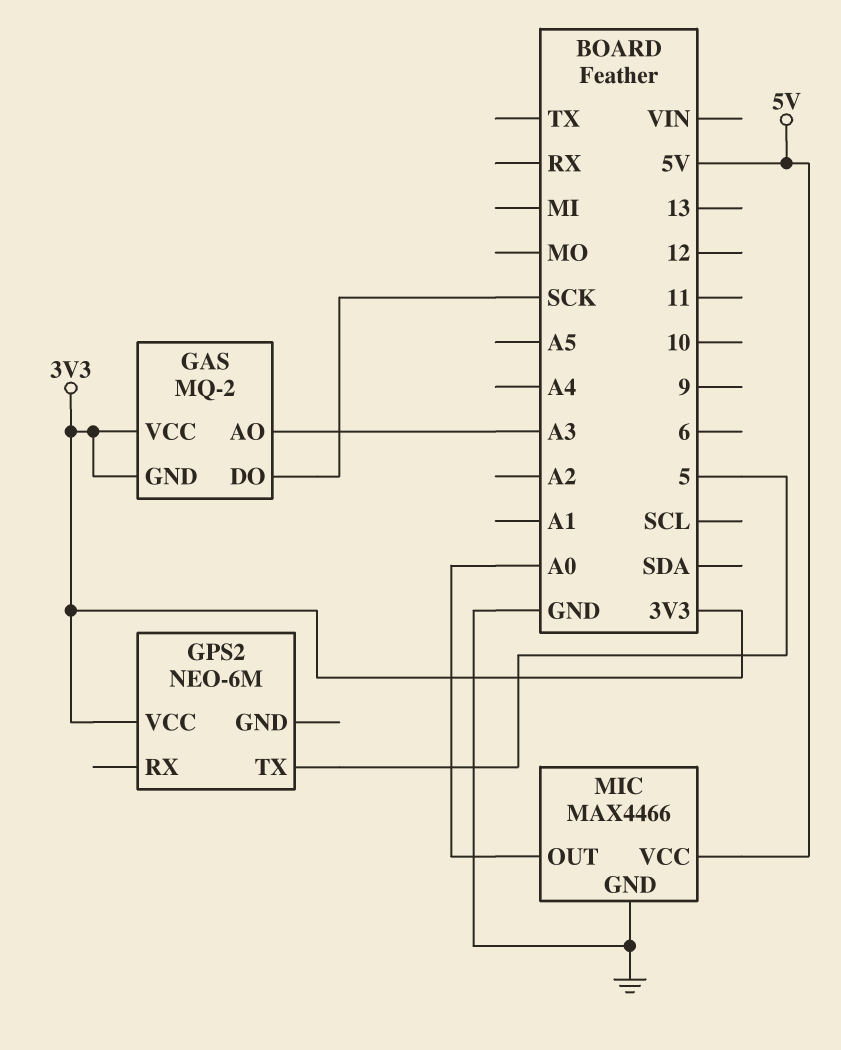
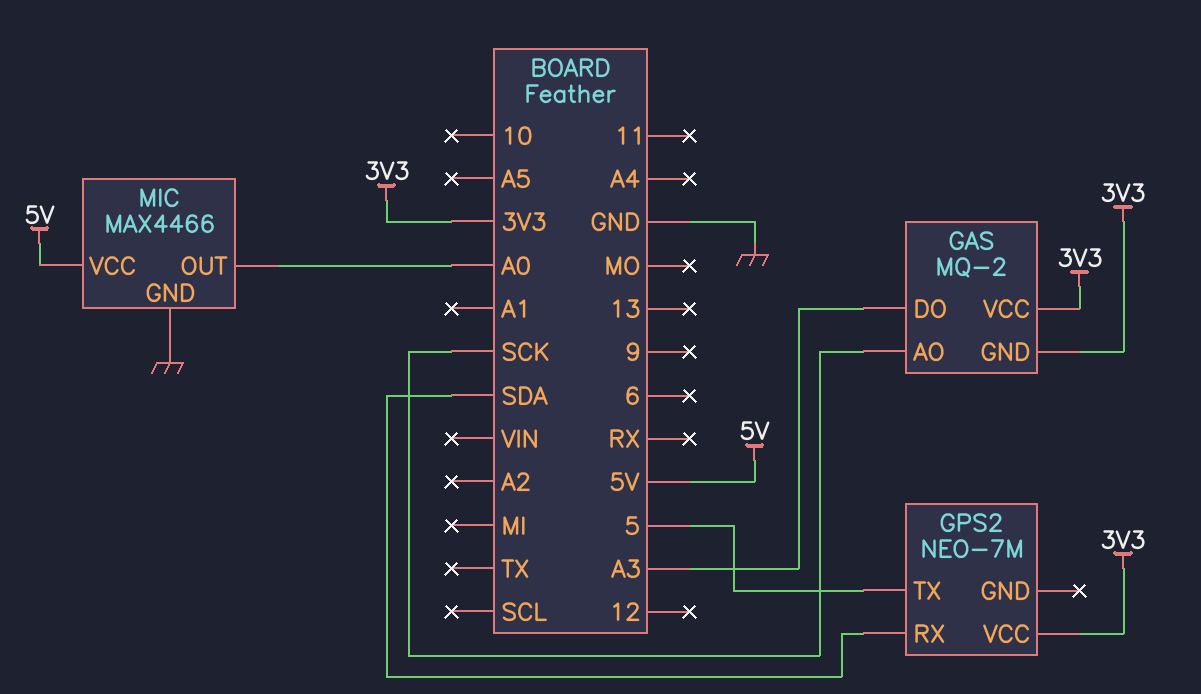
GAS pin AO: A3 -> SCK
GAS pin DO: SCK -> A3
GPS2: NEO-6M -> NEO-7M
GPS2 pin RX: none -> SDA

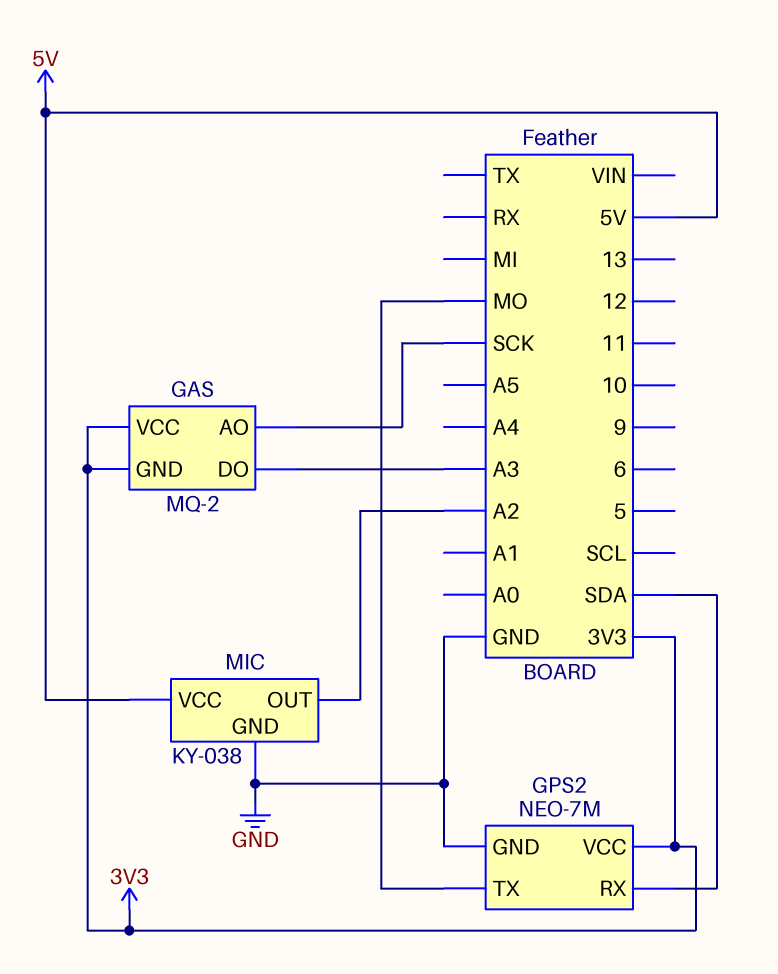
GPS2 pin GND: none -> GND
GPS2 pin TX: 5 -> MO
MIC: MAX4466 -> KY-038
MIC pin OUT: A0 -> A2

